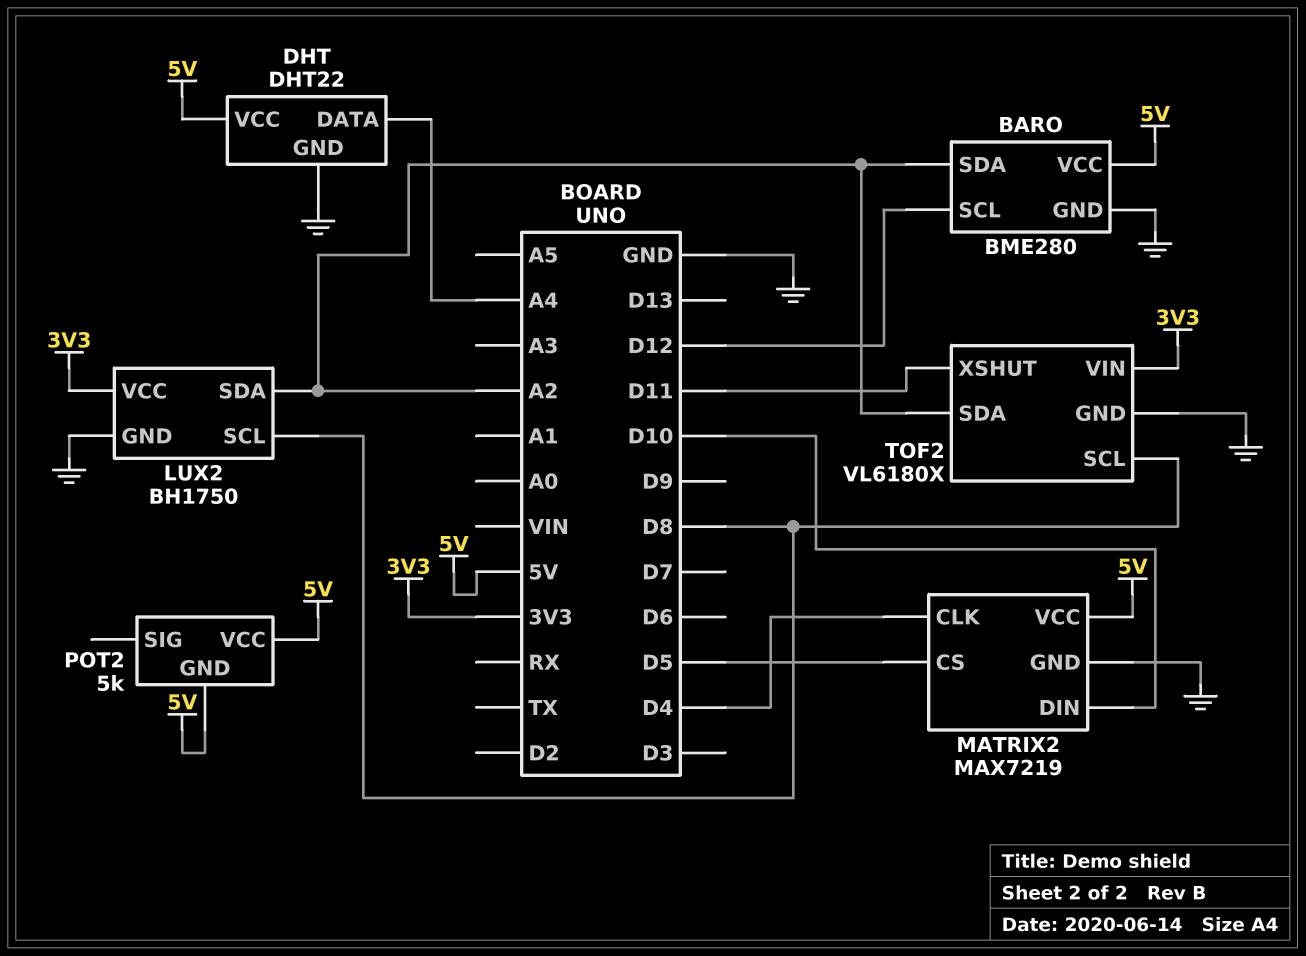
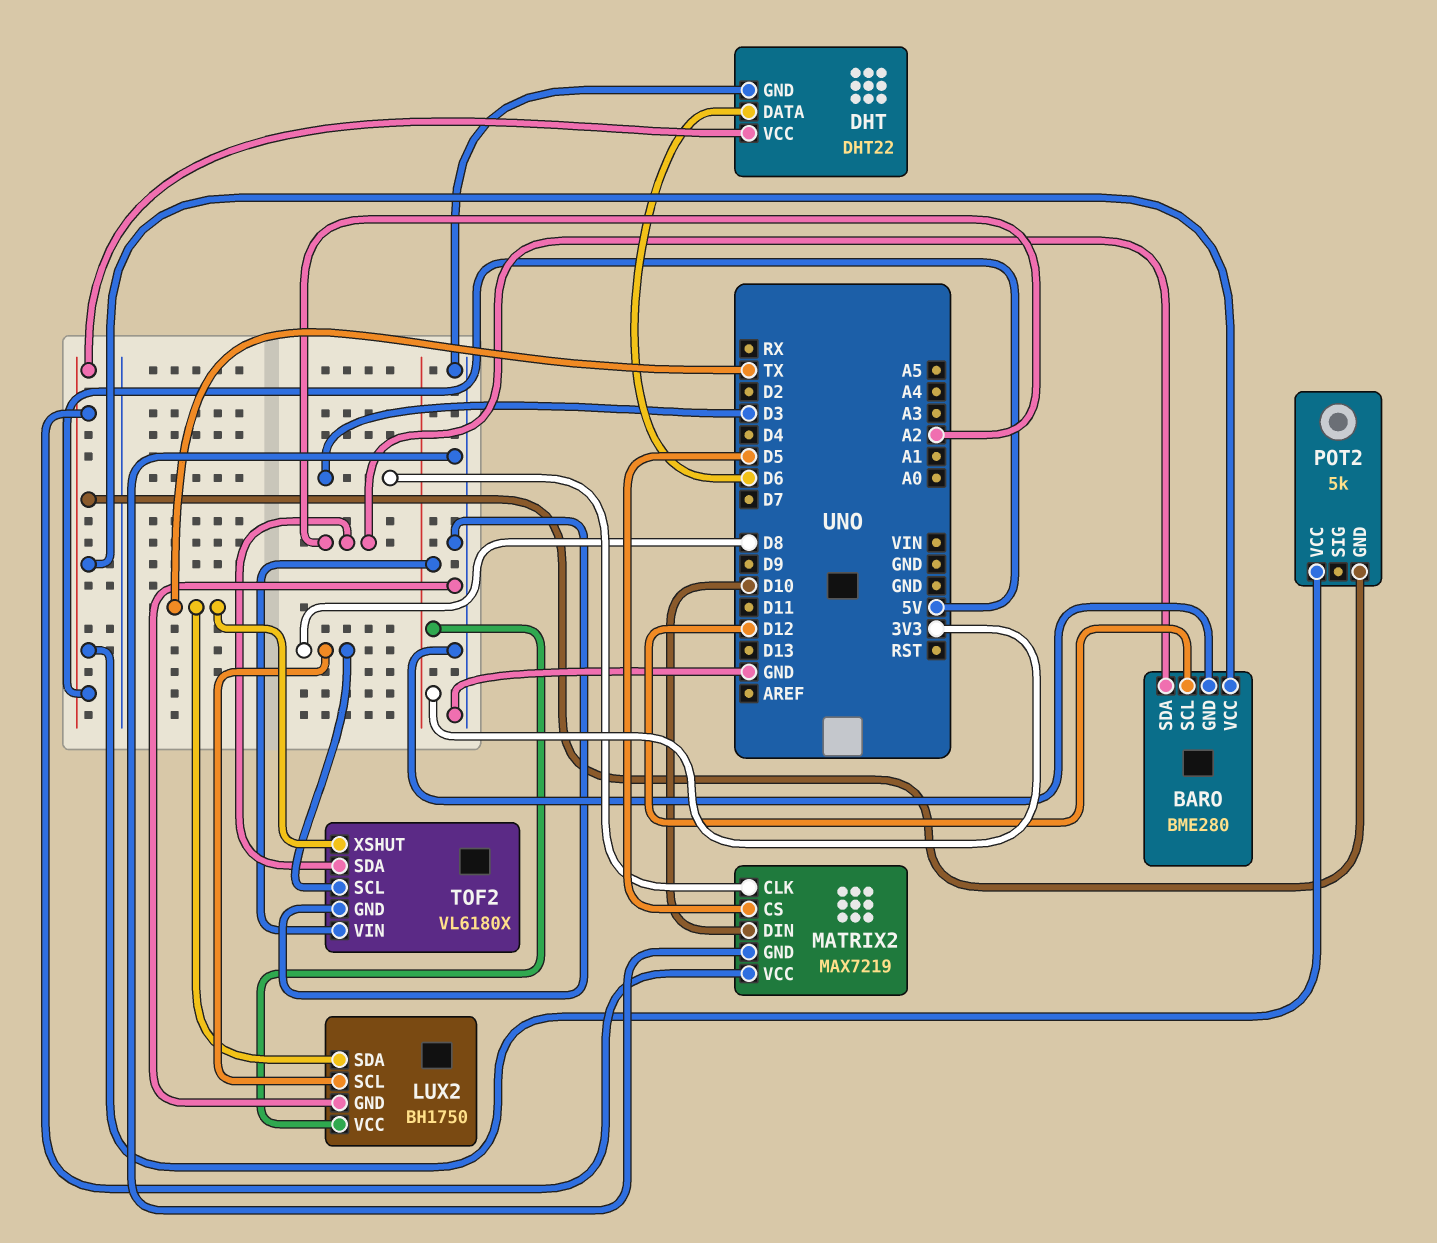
DHT pin DATA: A4 -> D6
LUX2 pin SDA: A2 -> TX
MATRIX2 pin CLK: D4 -> D3
TOF2 pin XSHUT: D11 -> TX

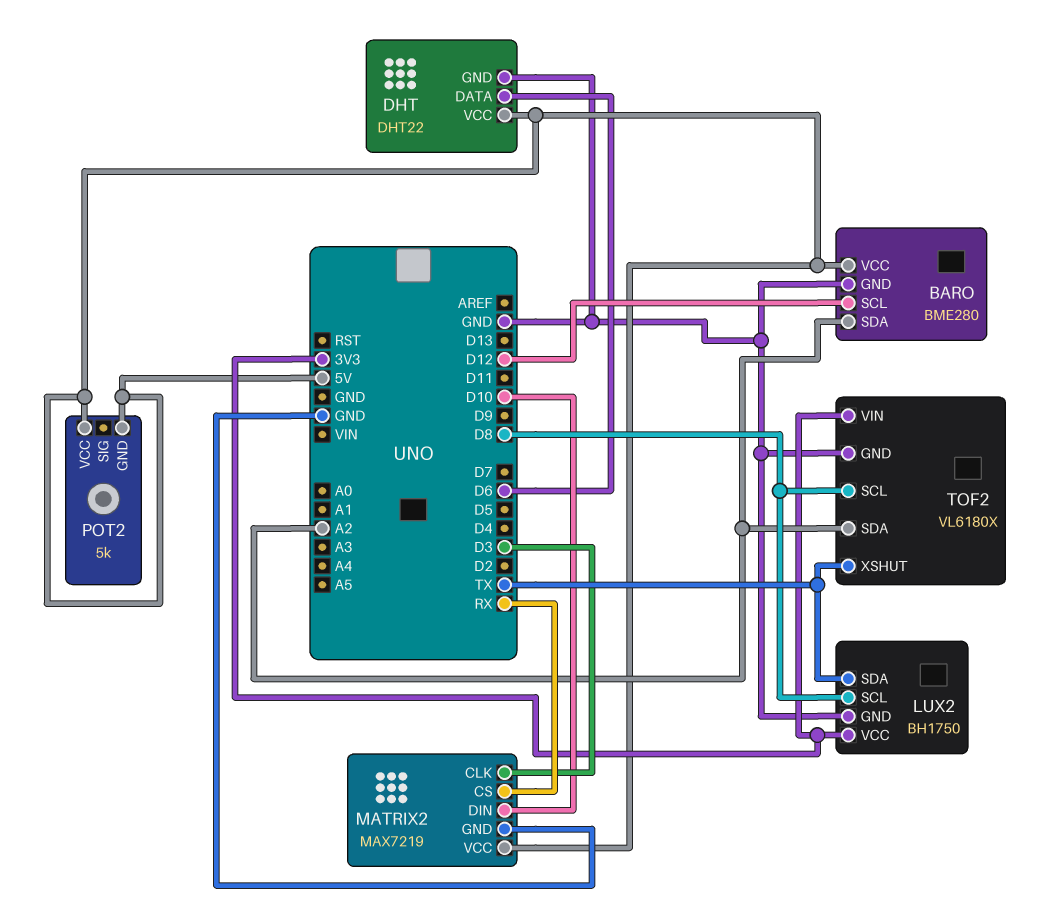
MATRIX2 pin CS: D5 -> RX

